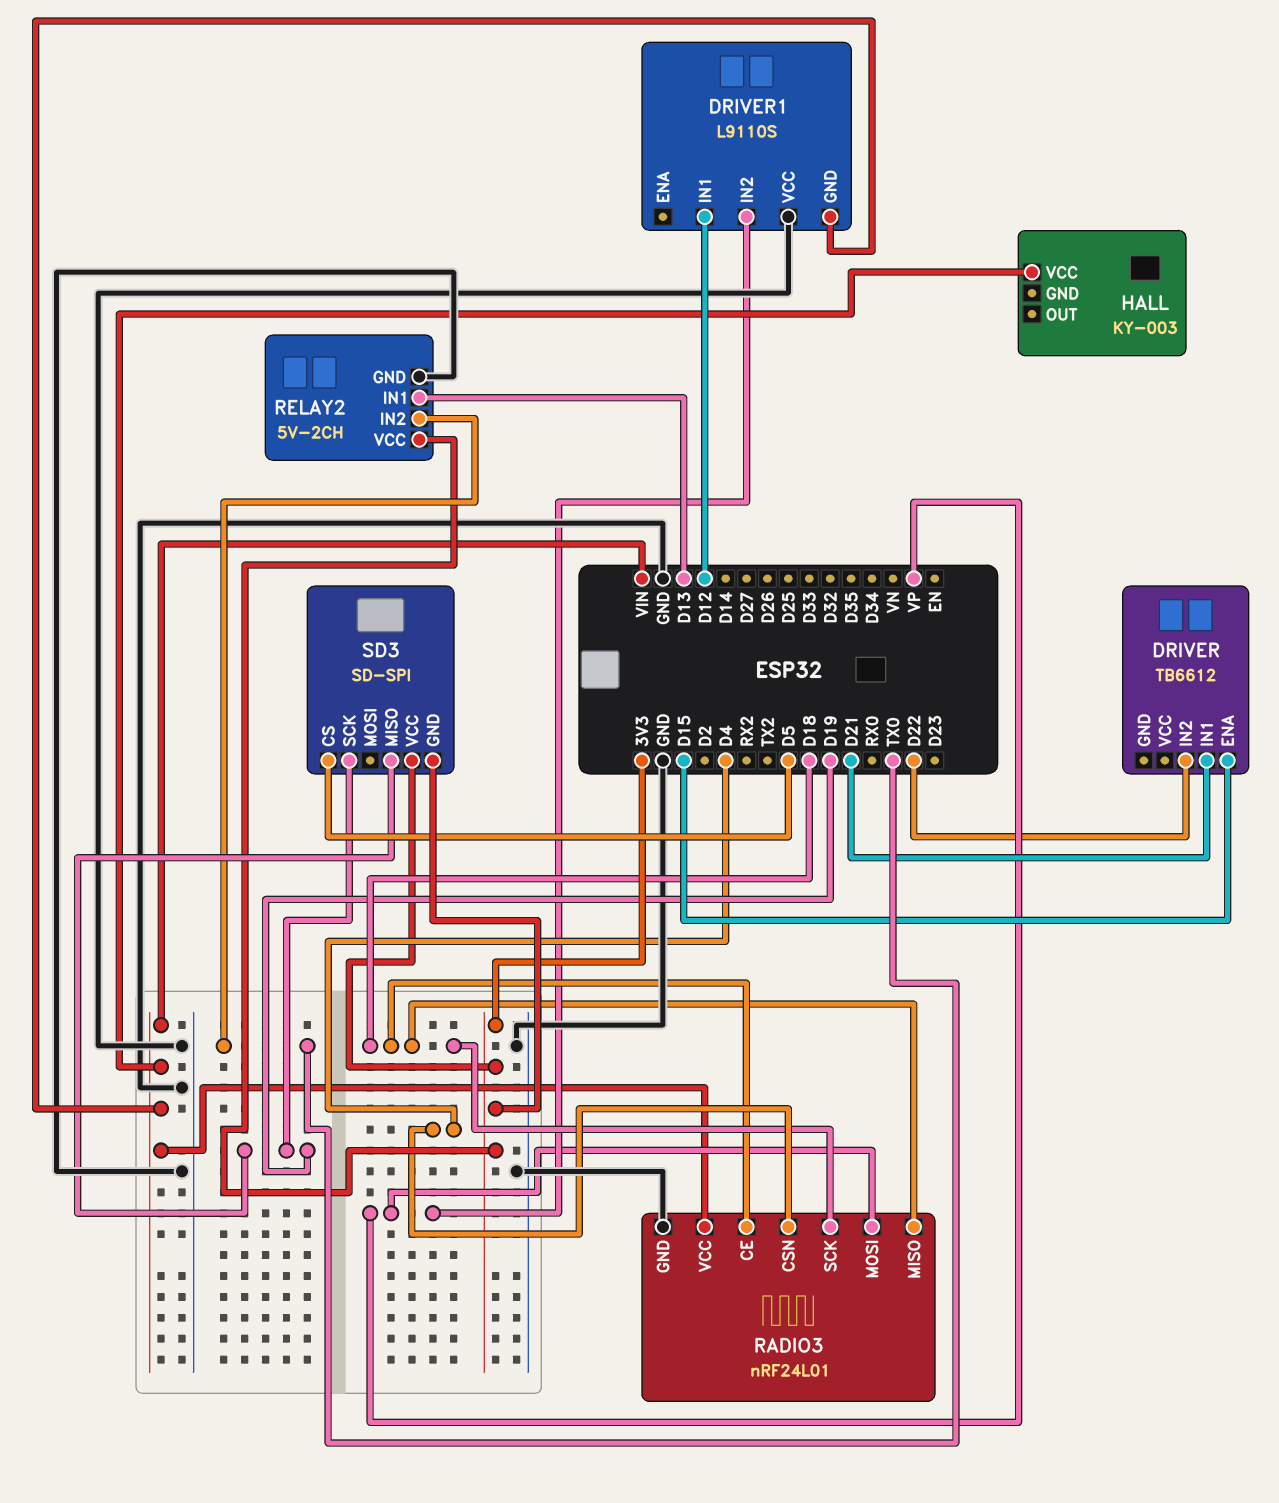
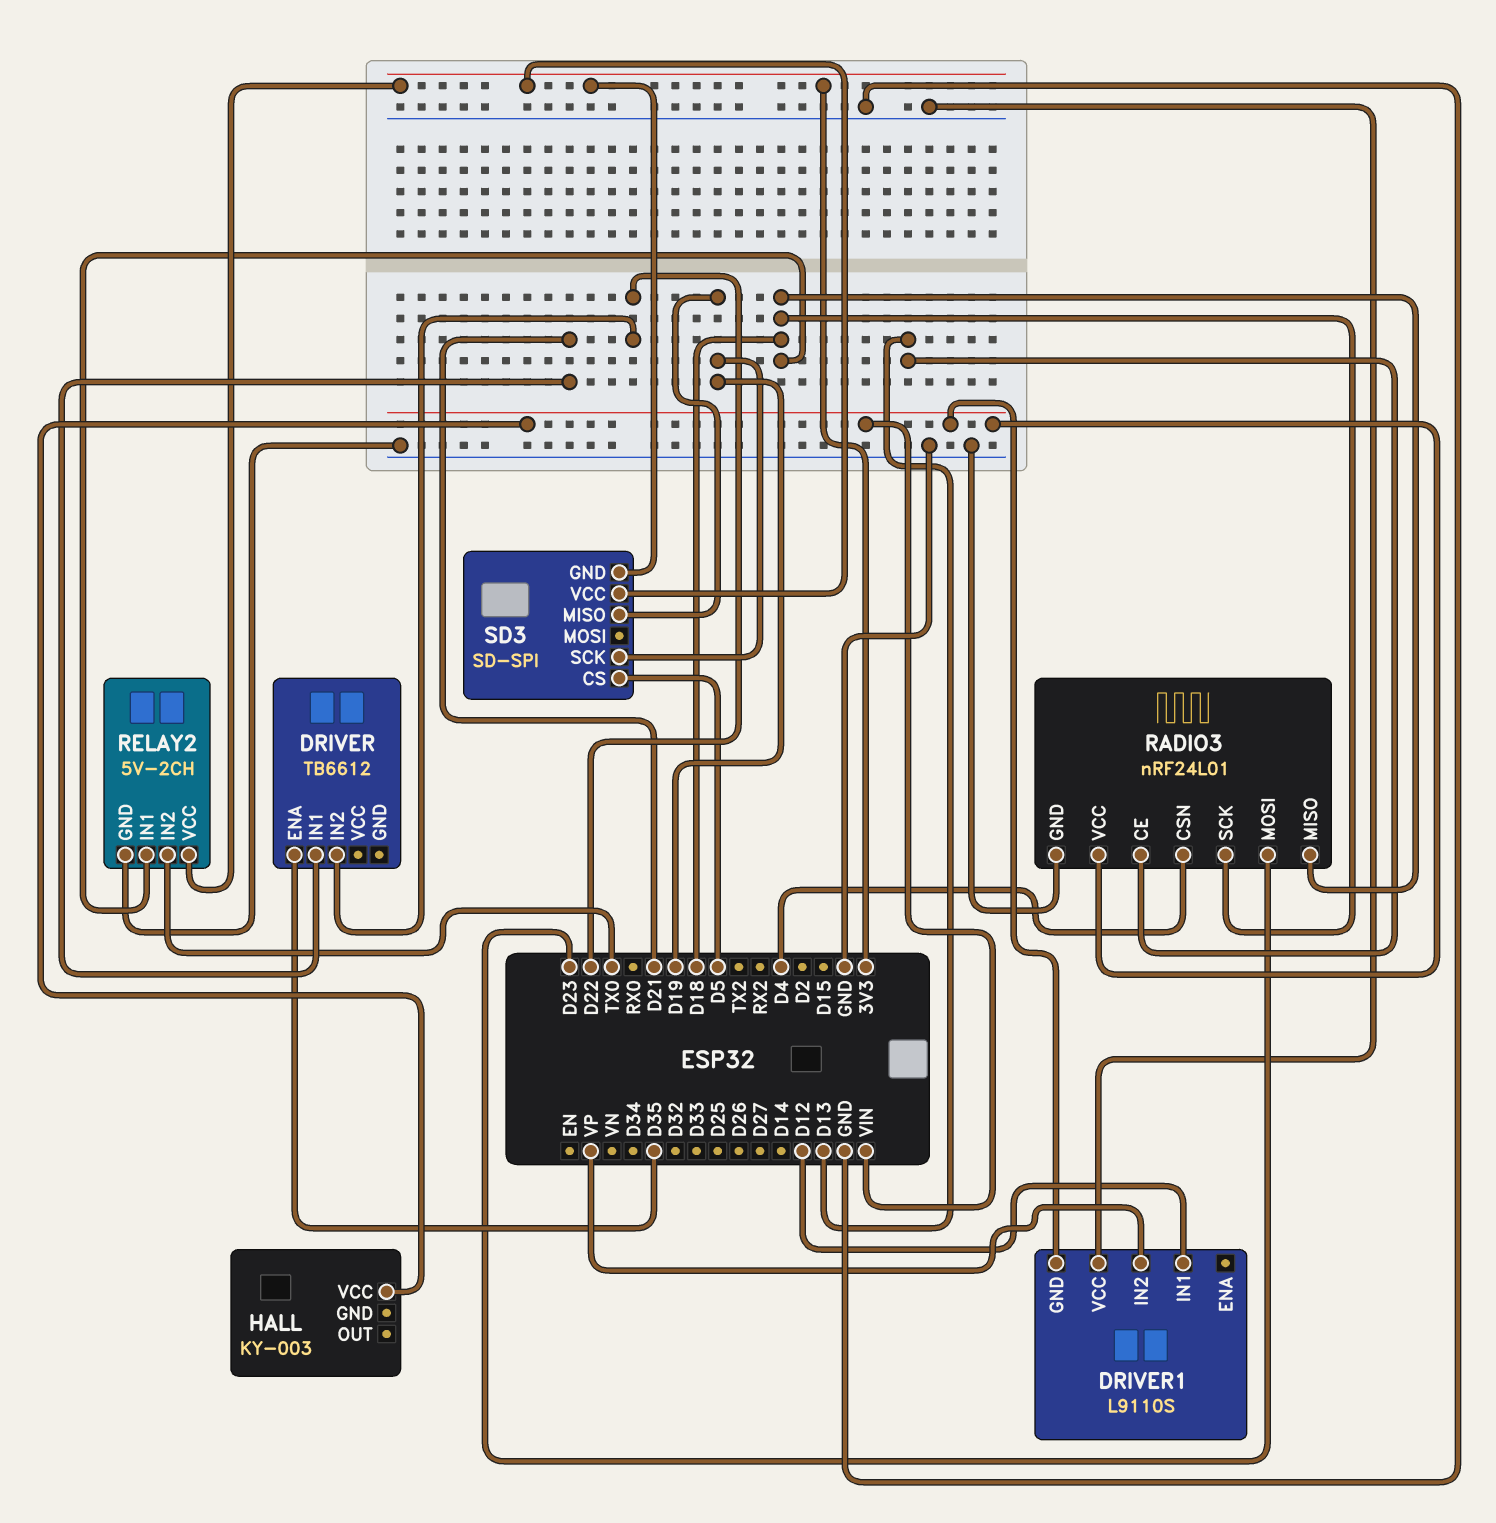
DRIVER pin ENA: D15 -> D35
RADIO3 pin CE: D18 -> D13
RADIO3 pin MOSI: VP -> D23
RELAY2 pin IN1: D13 -> D18

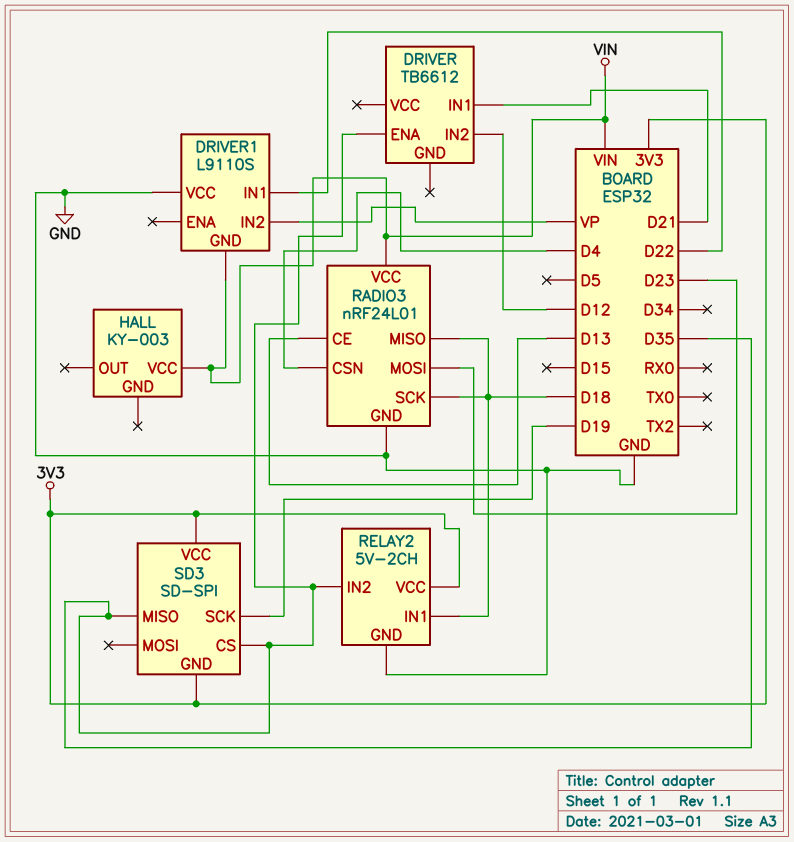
DRIVER pin IN2: D22 -> D12
DRIVER1 pin IN1: D12 -> D22
RELAY2 pin IN2: TX0 -> D35
SD3 pin CS: D5 -> D35
SD3 pin MISO: D19 -> D35

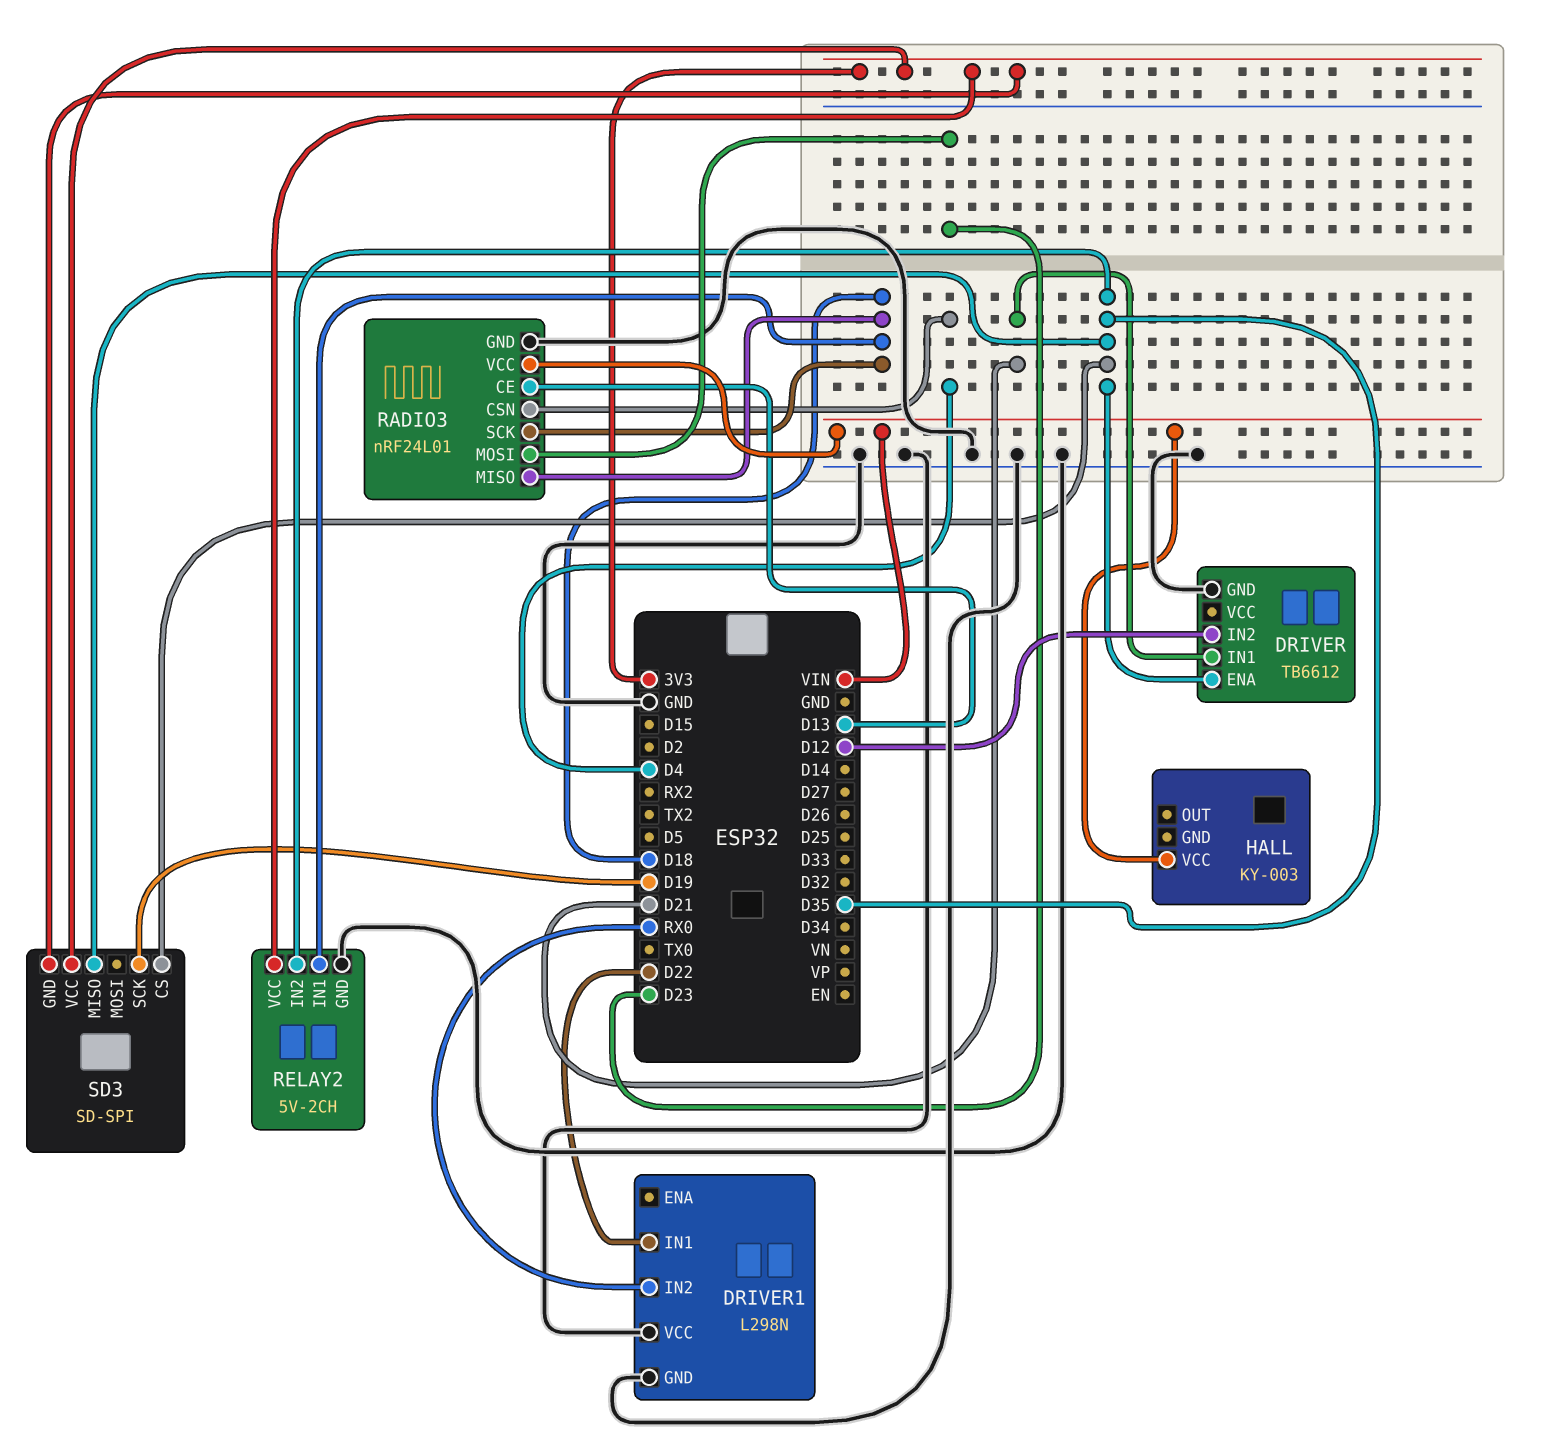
DRIVER pin GND: none -> GND
DRIVER1: L9110S -> L298N
DRIVER1 pin GND: VIN -> GND
DRIVER1 pin IN2: VP -> RX0

